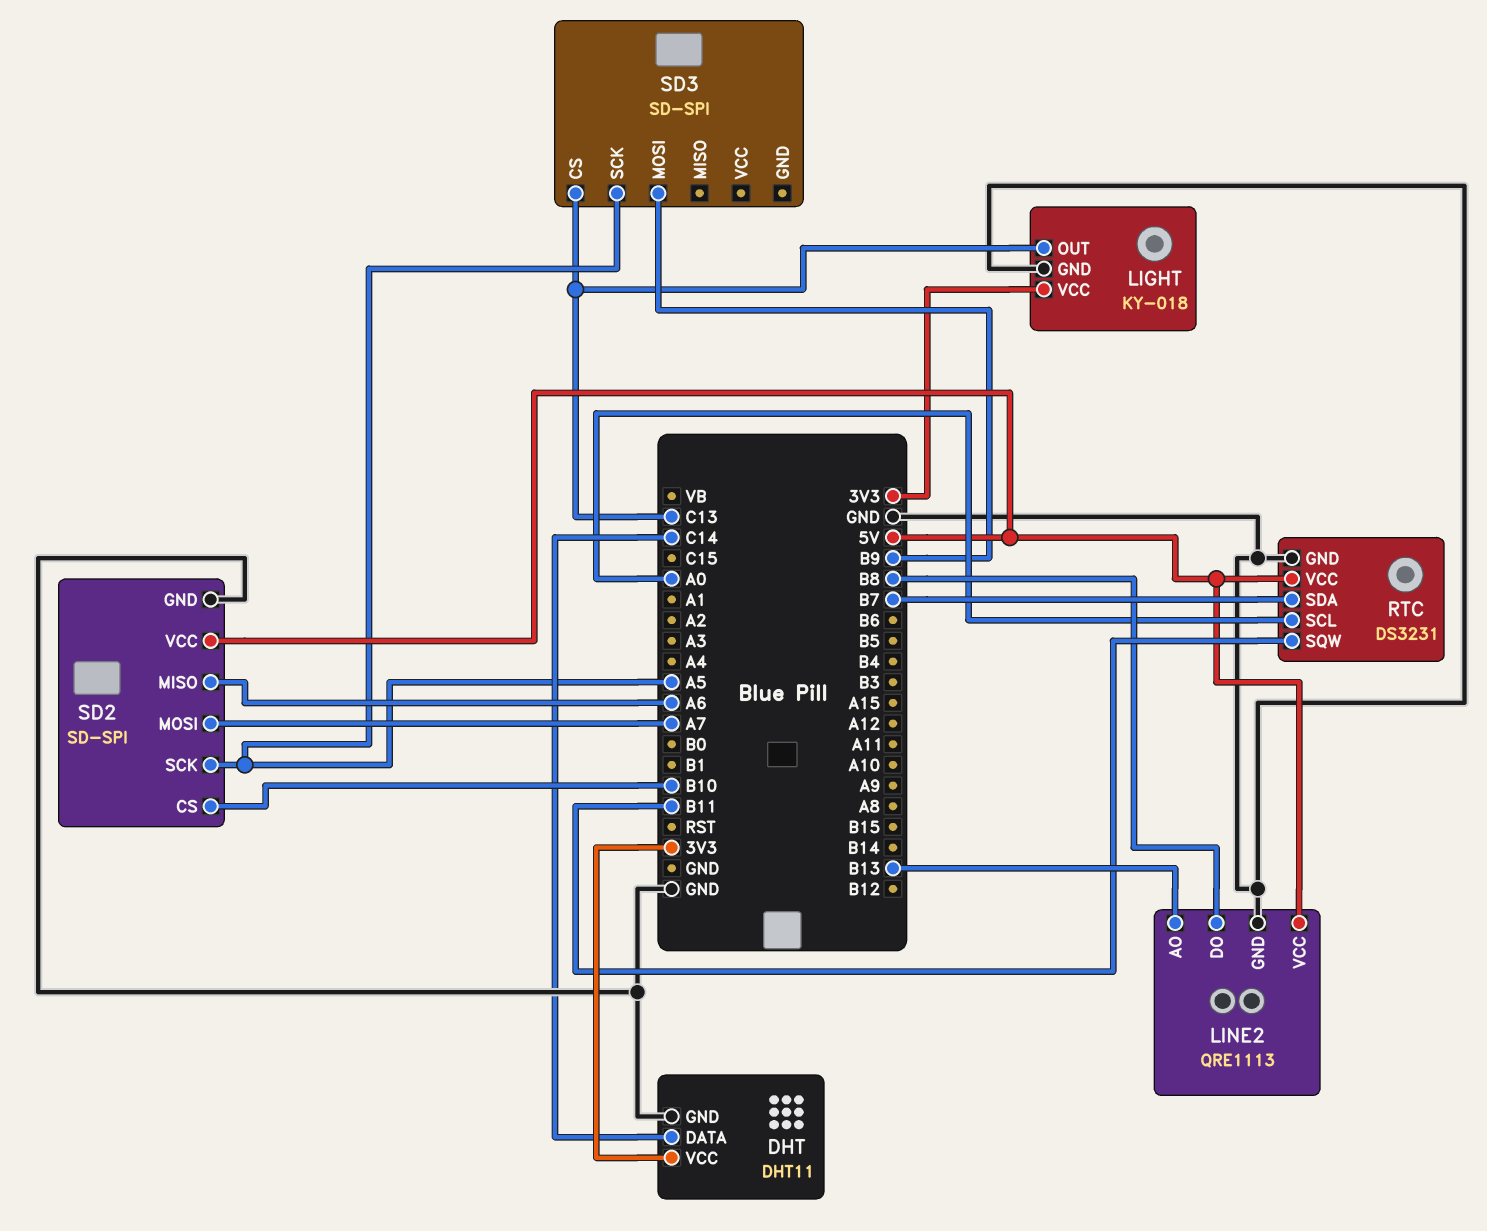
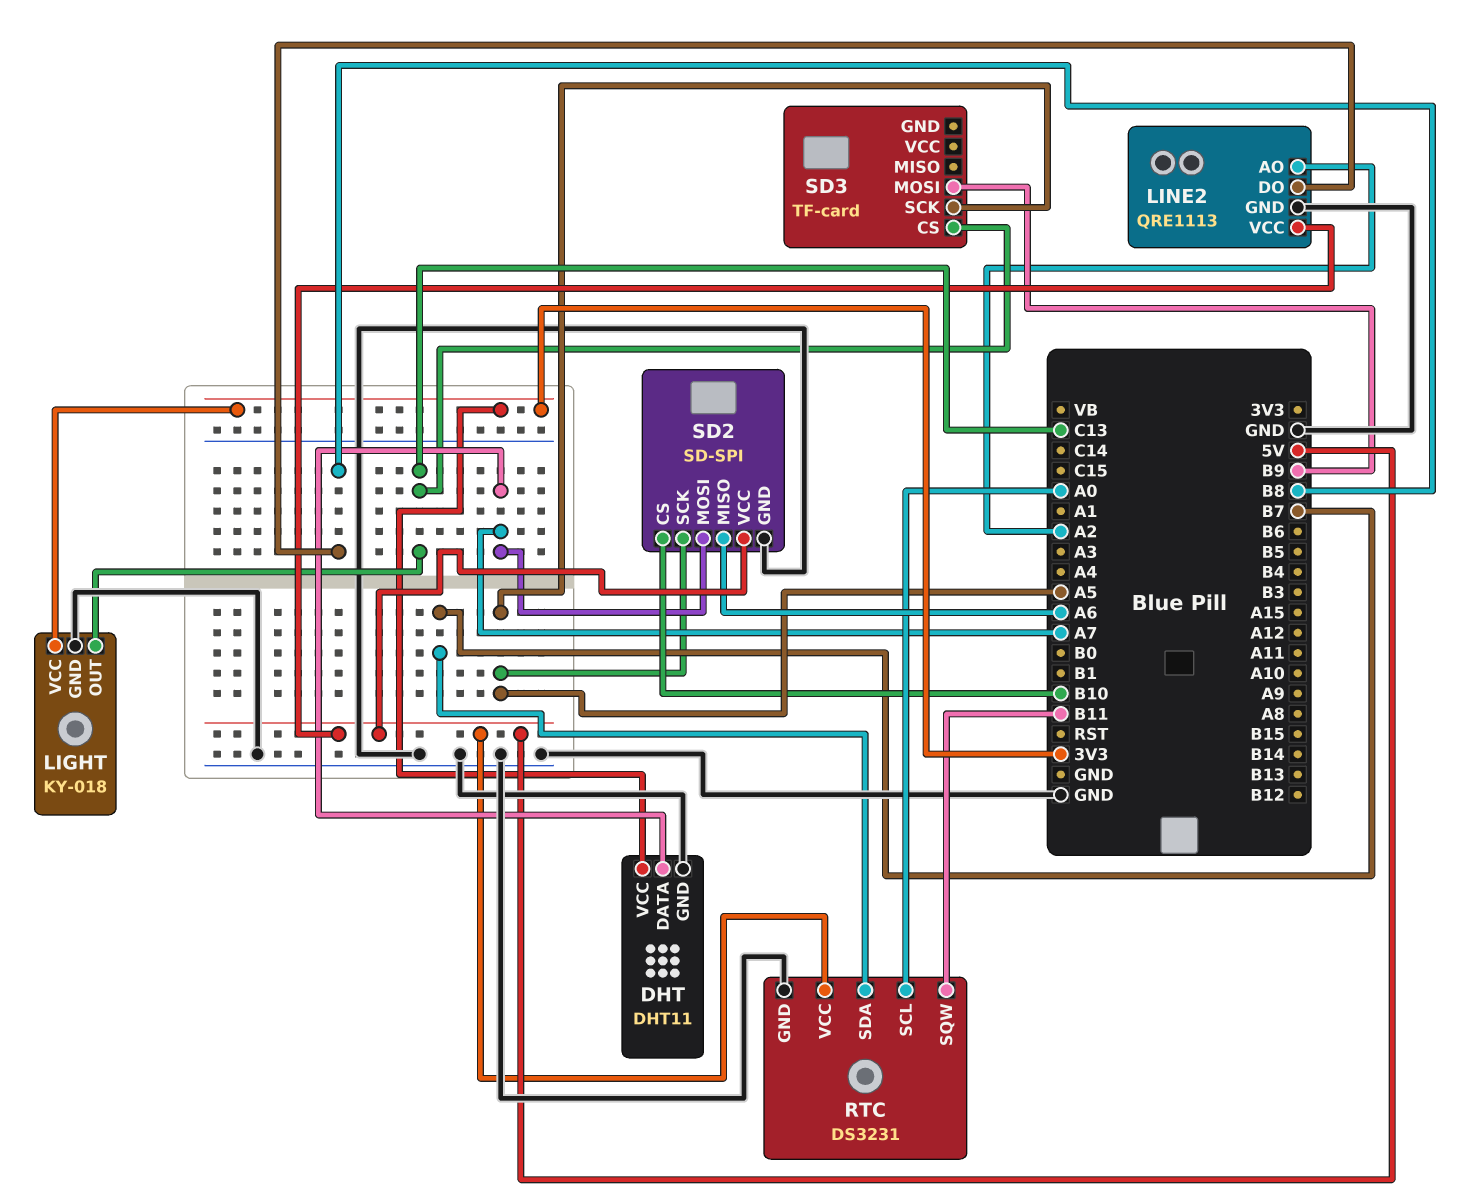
DHT pin DATA: C14 -> A7
LINE2 pin AO: B13 -> A2
SD3: SD-SPI -> TF-card

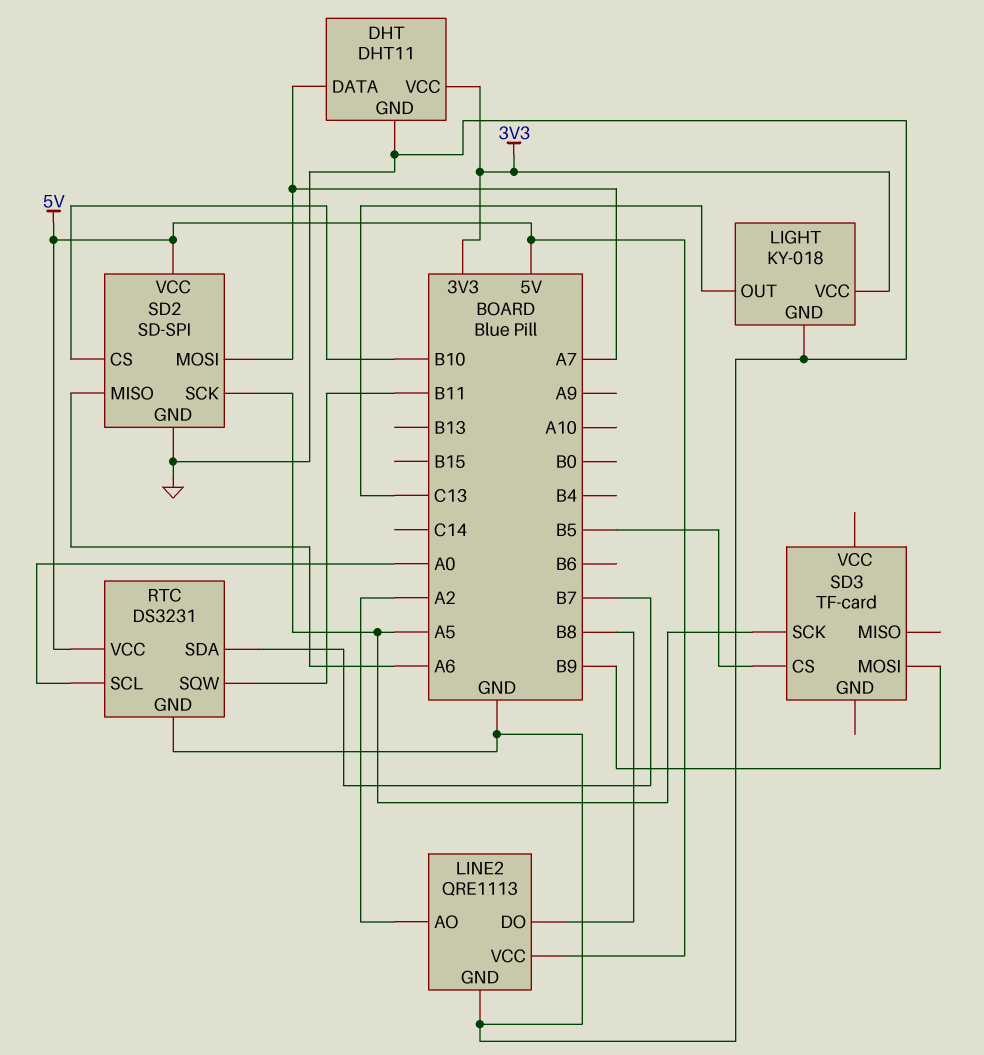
SD3 pin CS: C13 -> B5

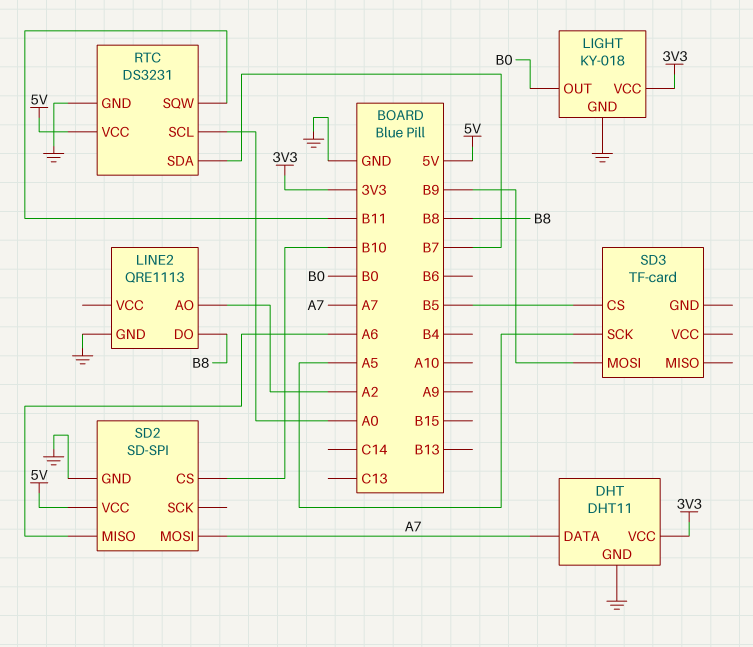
LIGHT pin OUT: C13 -> B0
LINE2 pin VCC: 5V -> none
SD2 pin SCK: A5 -> none

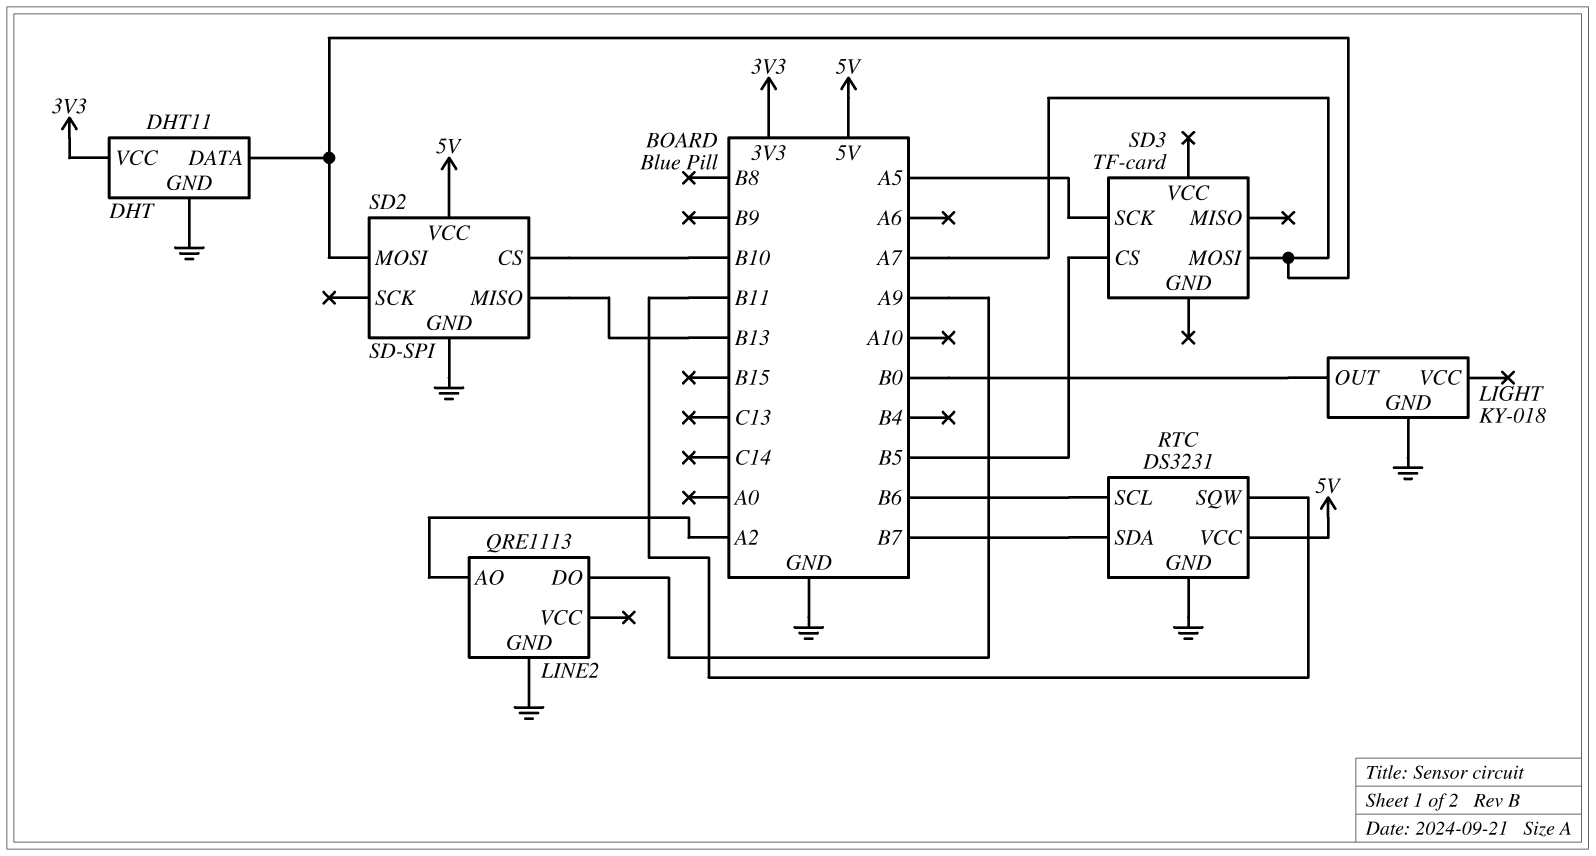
LIGHT pin VCC: 3V3 -> none
LINE2 pin DO: B8 -> A9
RTC pin SCL: A0 -> B6
SD2 pin MISO: A6 -> B13
SD3 pin MOSI: B9 -> A7

